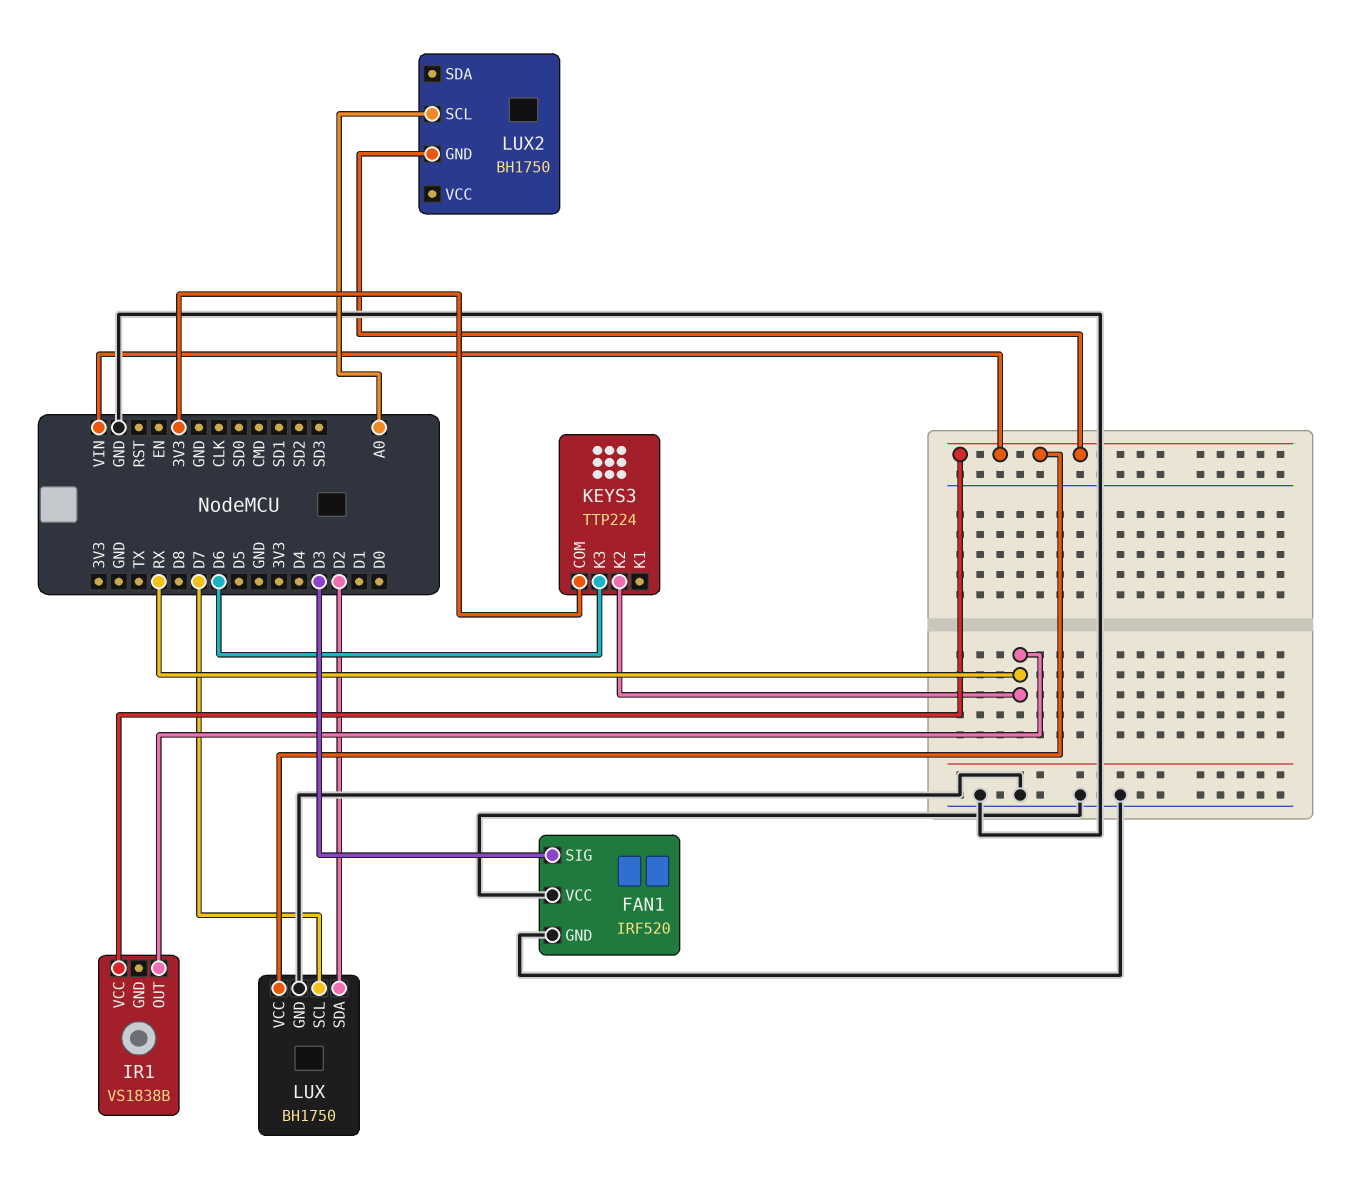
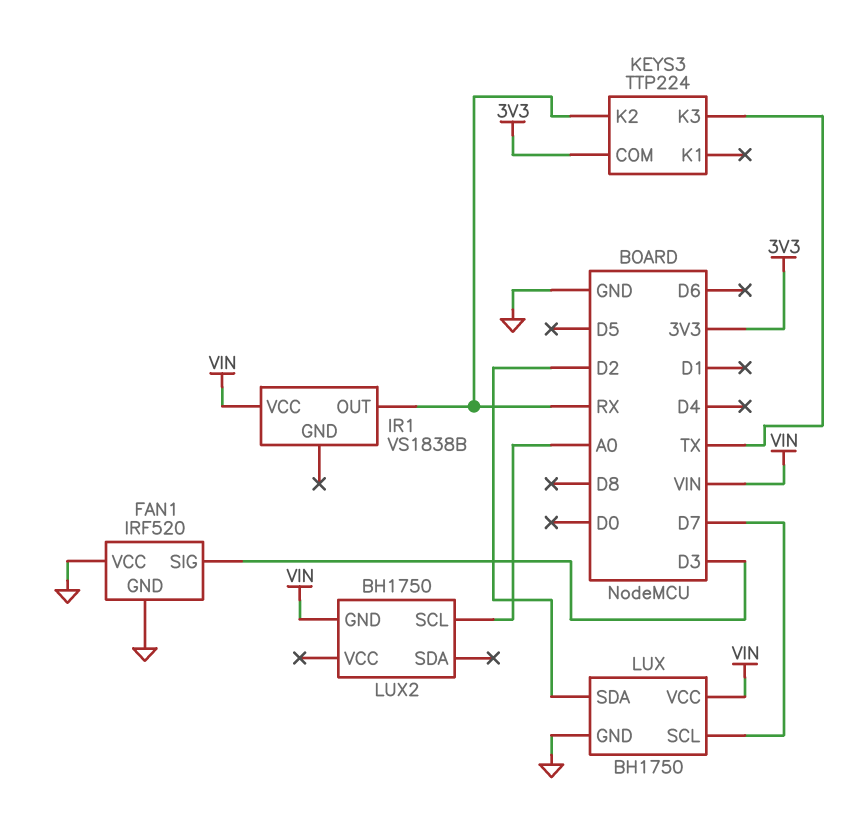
KEYS3 pin K3: D6 -> TX

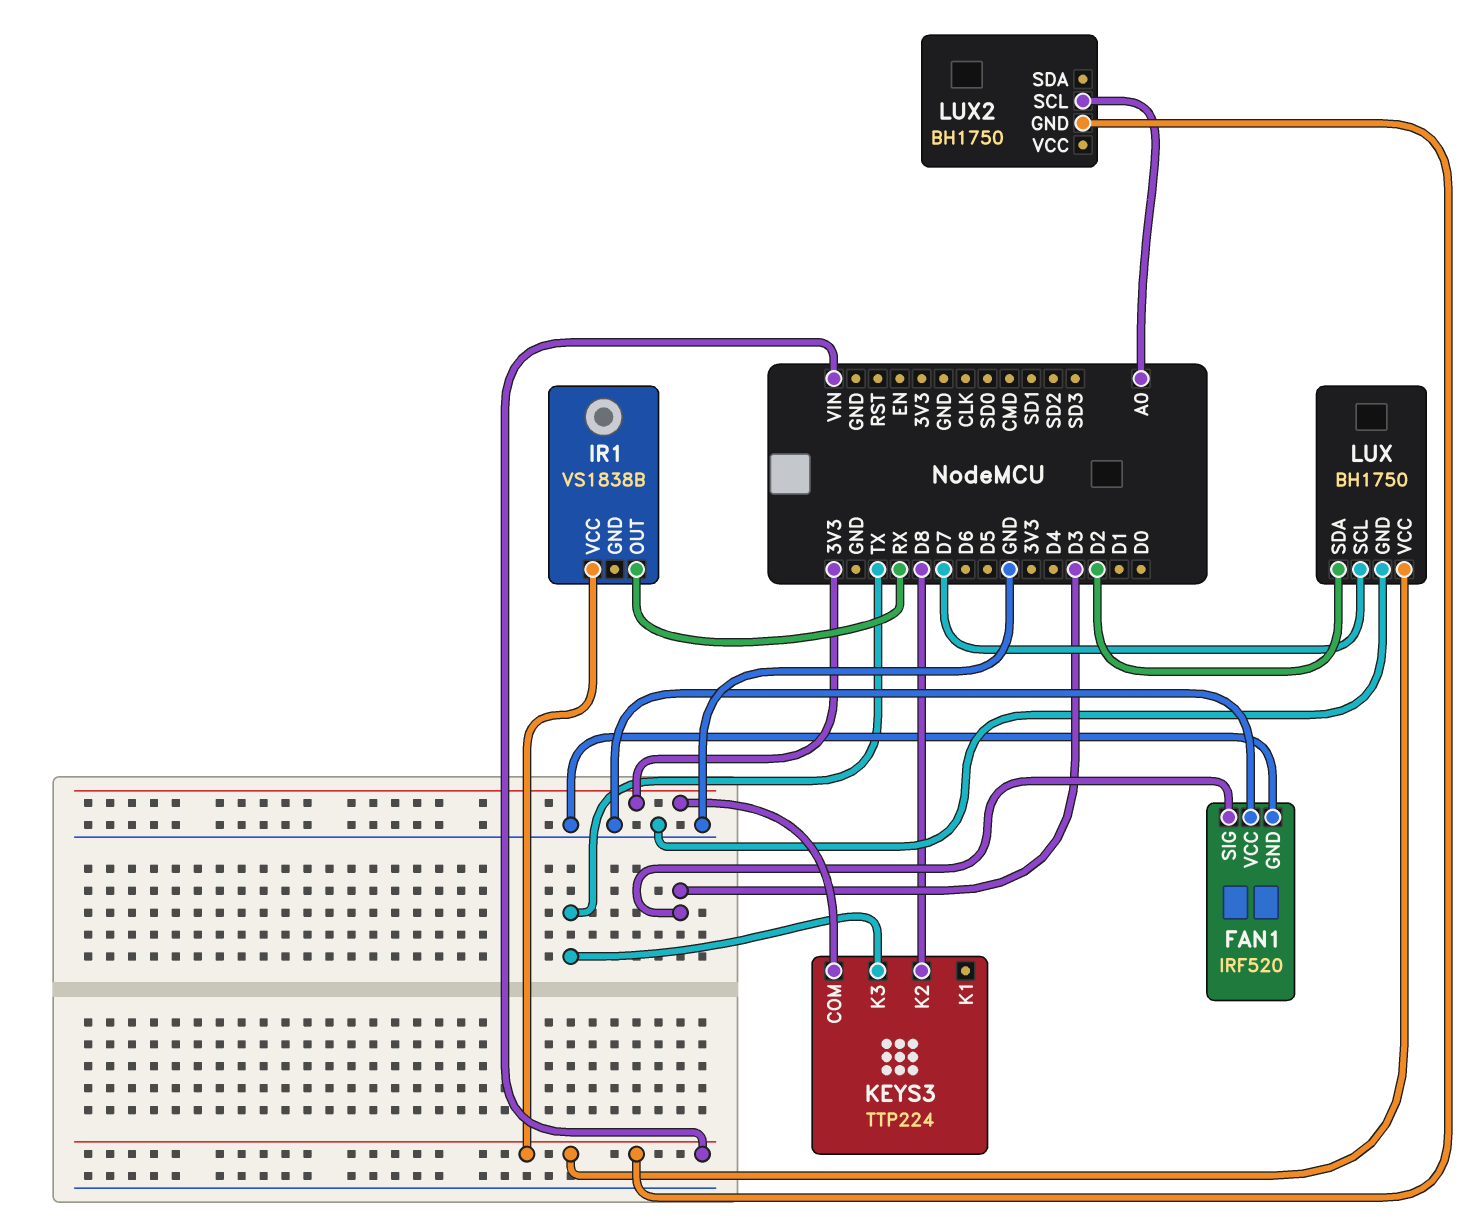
KEYS3 pin K2: RX -> D8

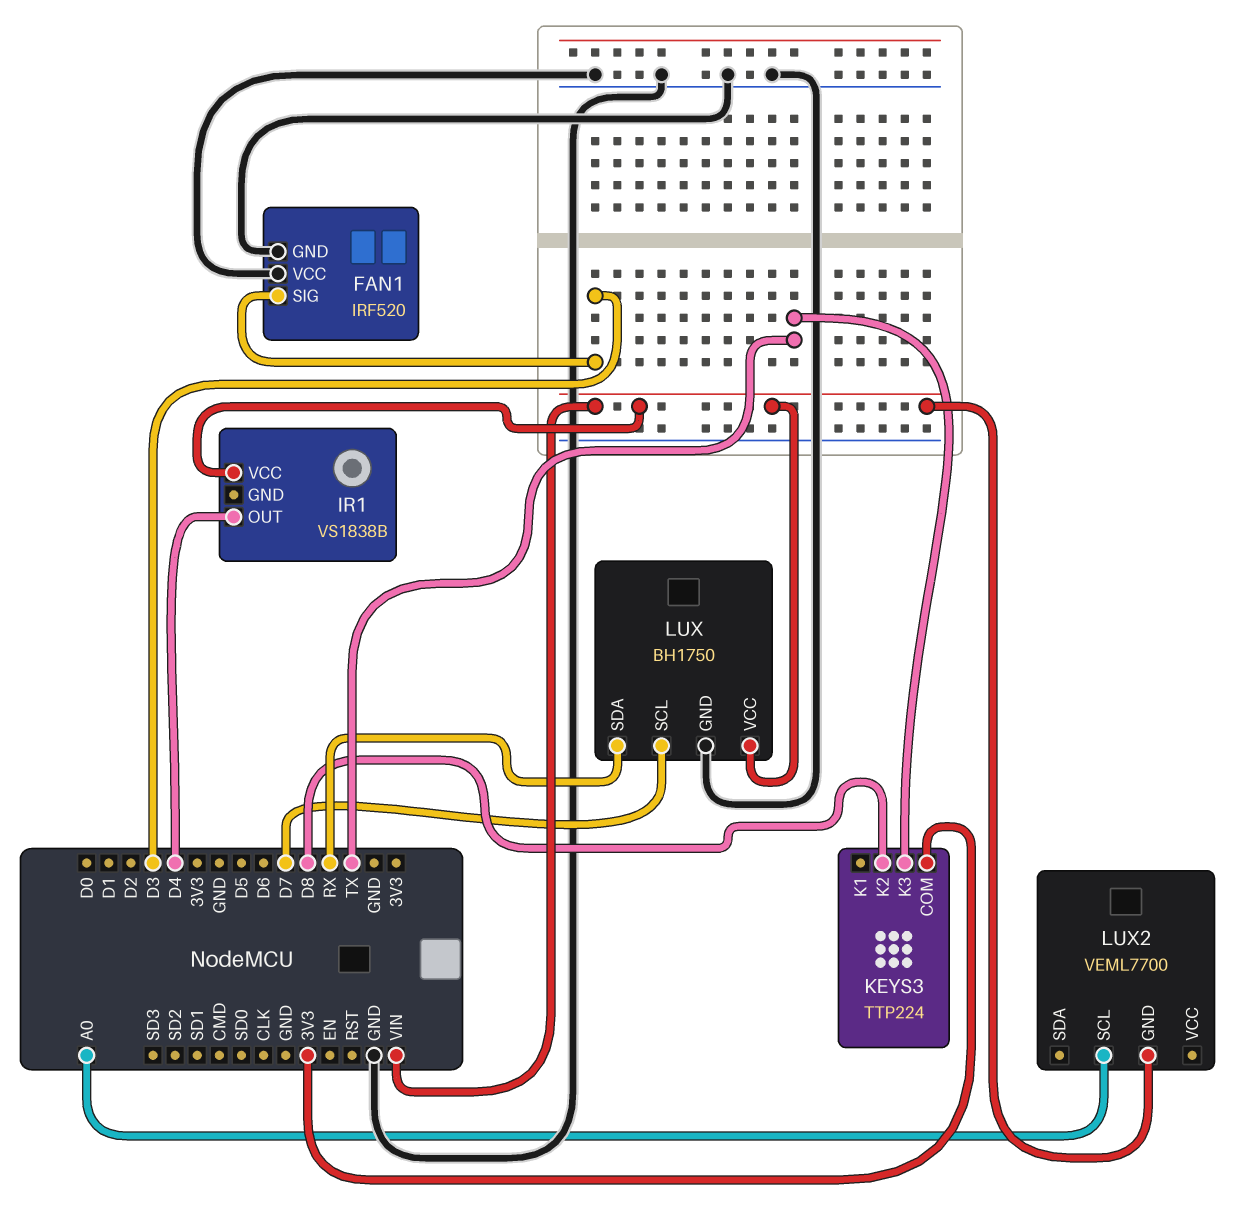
IR1 pin OUT: RX -> D4
LUX pin SDA: D2 -> RX
LUX2: BH1750 -> VEML7700

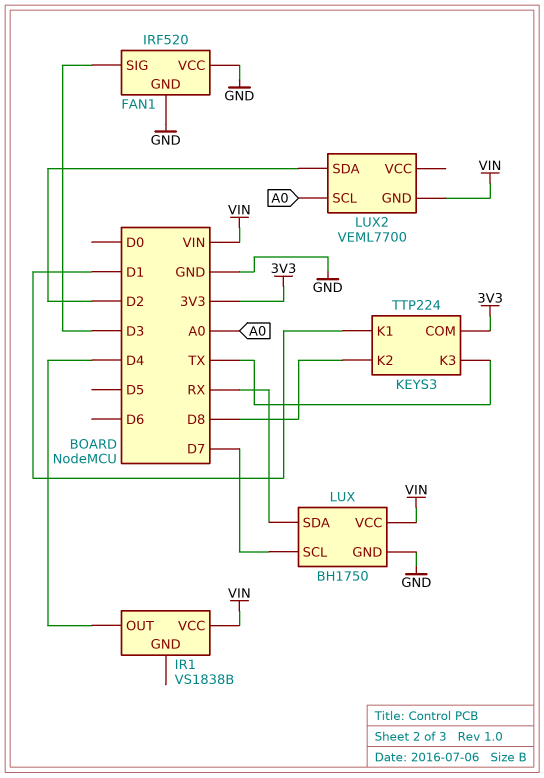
KEYS3 pin K1: none -> D1
LUX2 pin SDA: none -> D2

